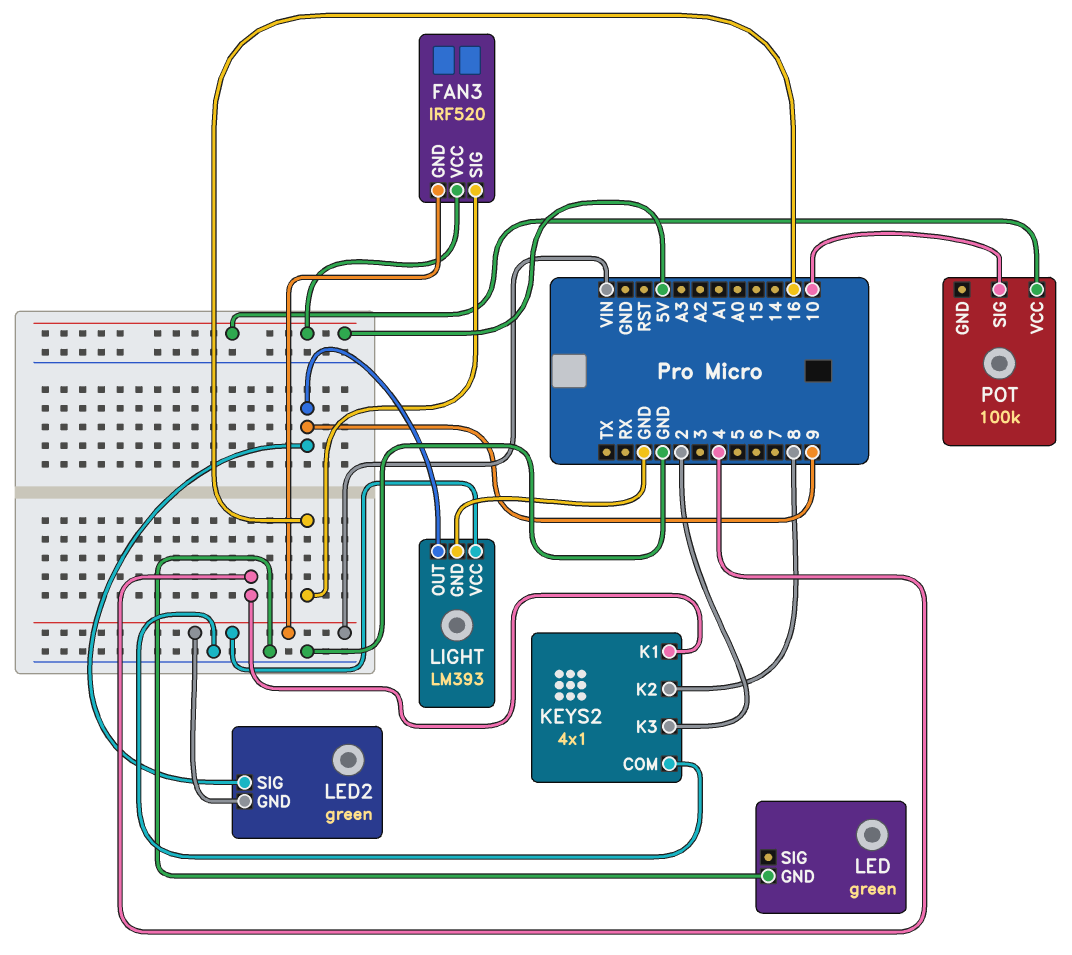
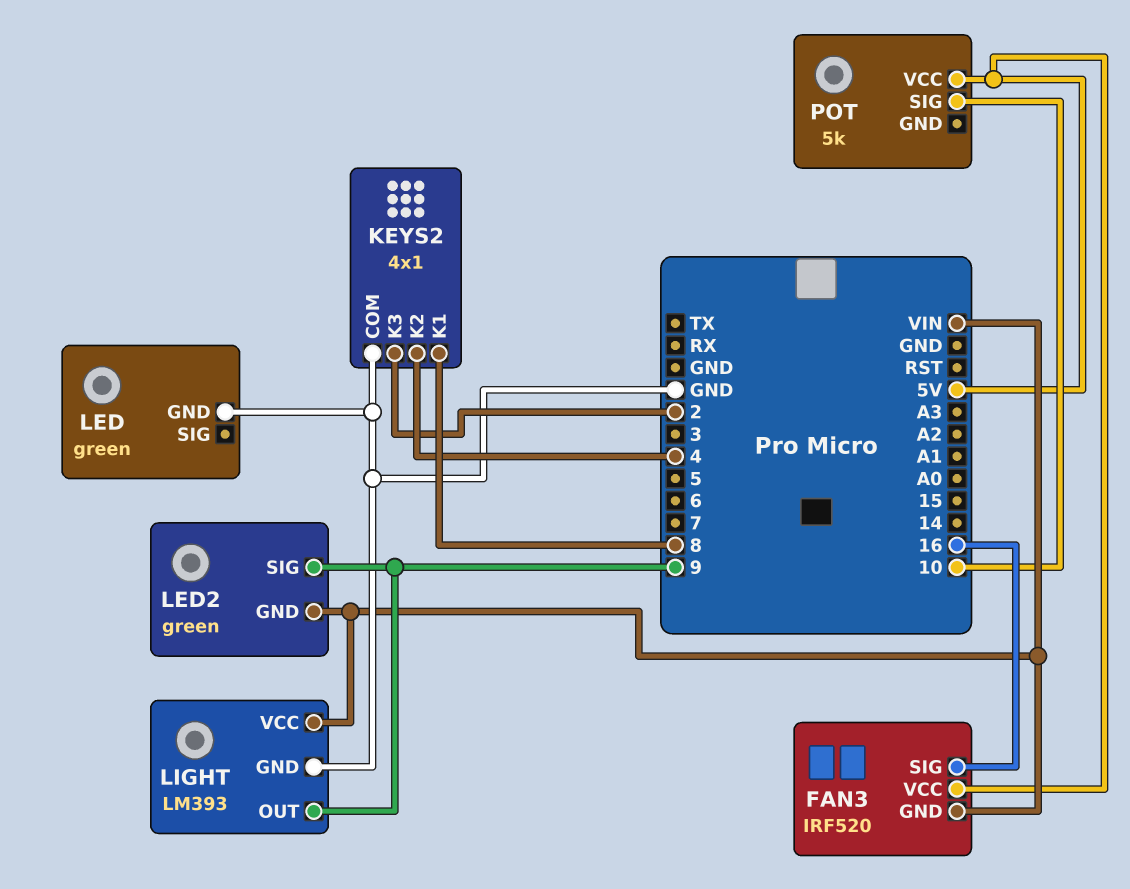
KEYS2 pin K1: 4 -> 8
KEYS2 pin K2: 8 -> 4
POT: 100k -> 5k

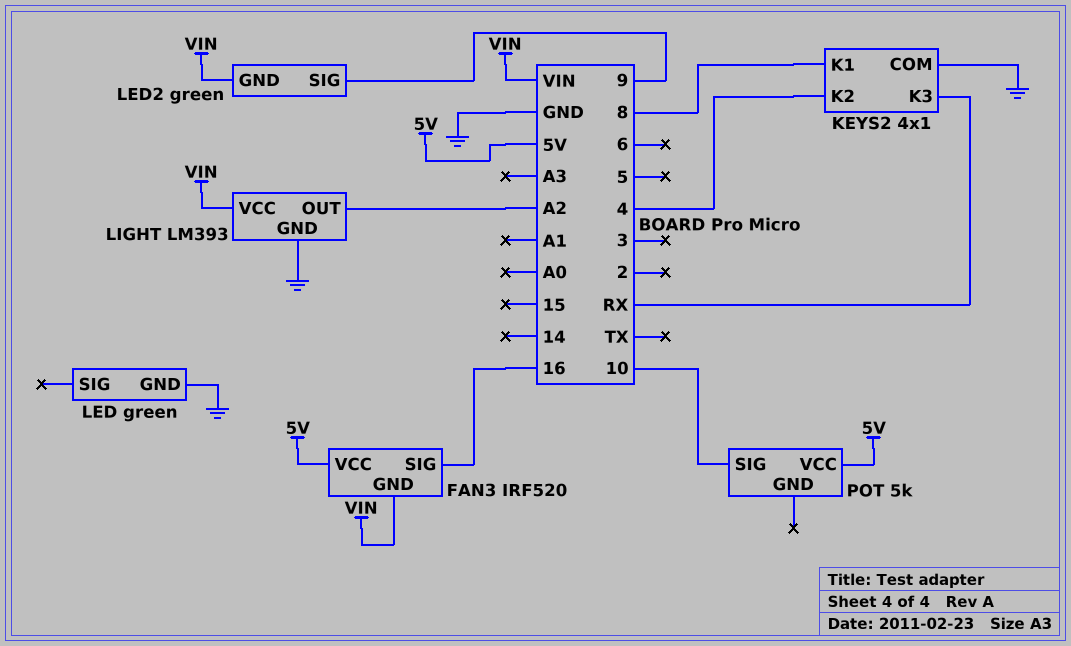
KEYS2 pin K3: 2 -> RX
LIGHT pin OUT: 9 -> A2

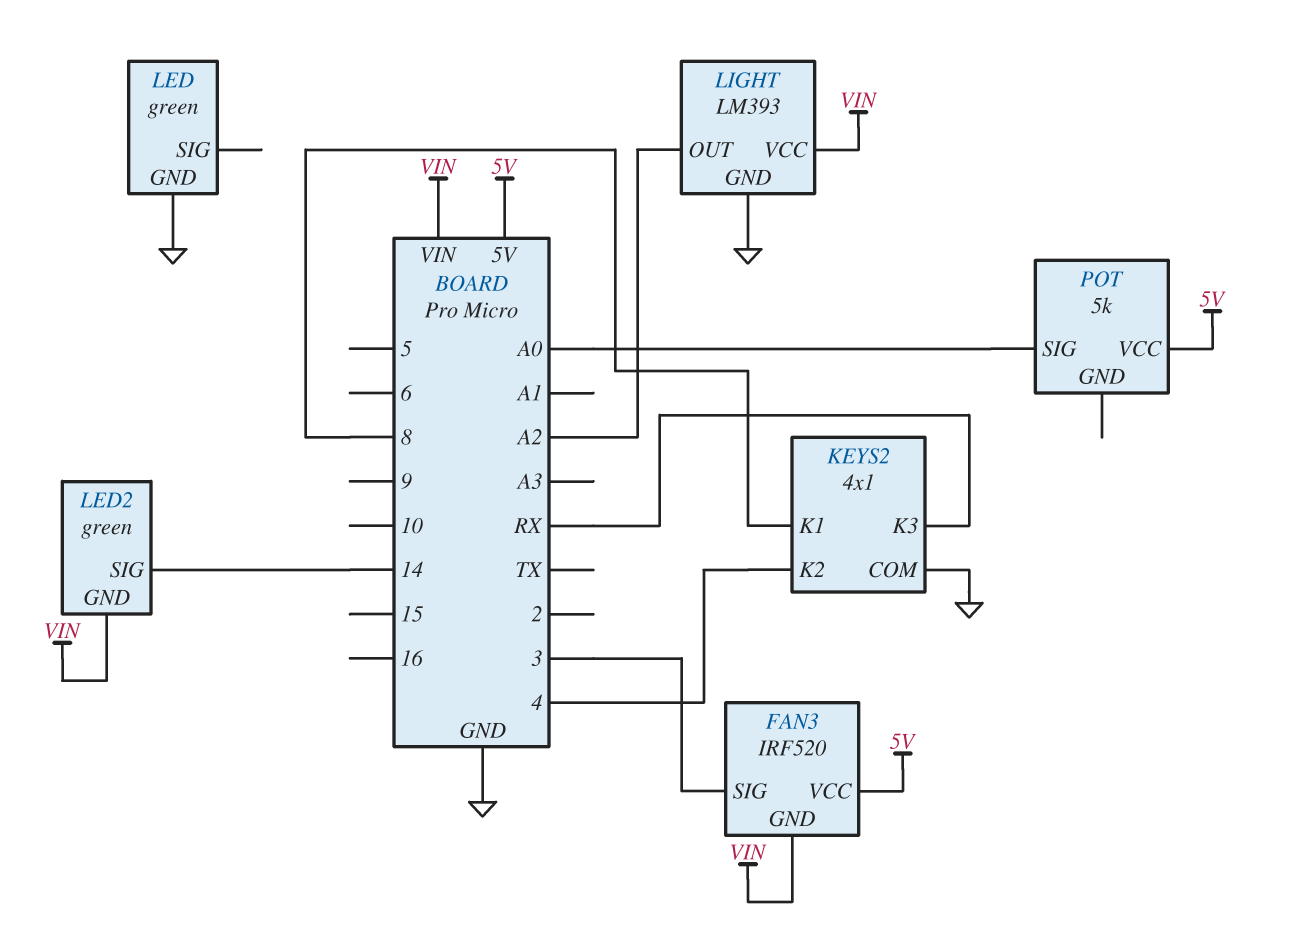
FAN3 pin SIG: 16 -> 3
LED2 pin SIG: 9 -> 14
POT pin SIG: 10 -> A0

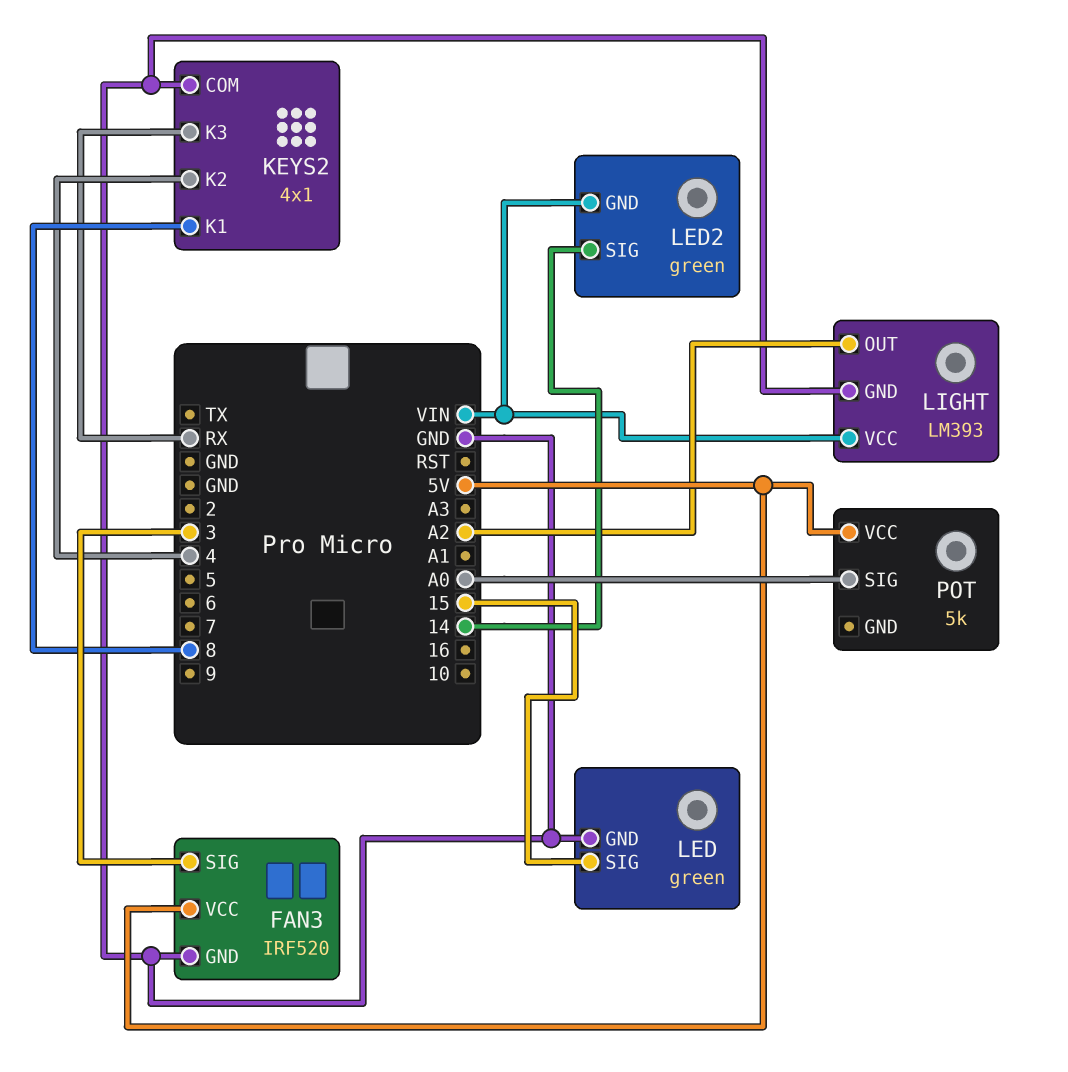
FAN3 pin GND: VIN -> GND
LED pin SIG: none -> 15

